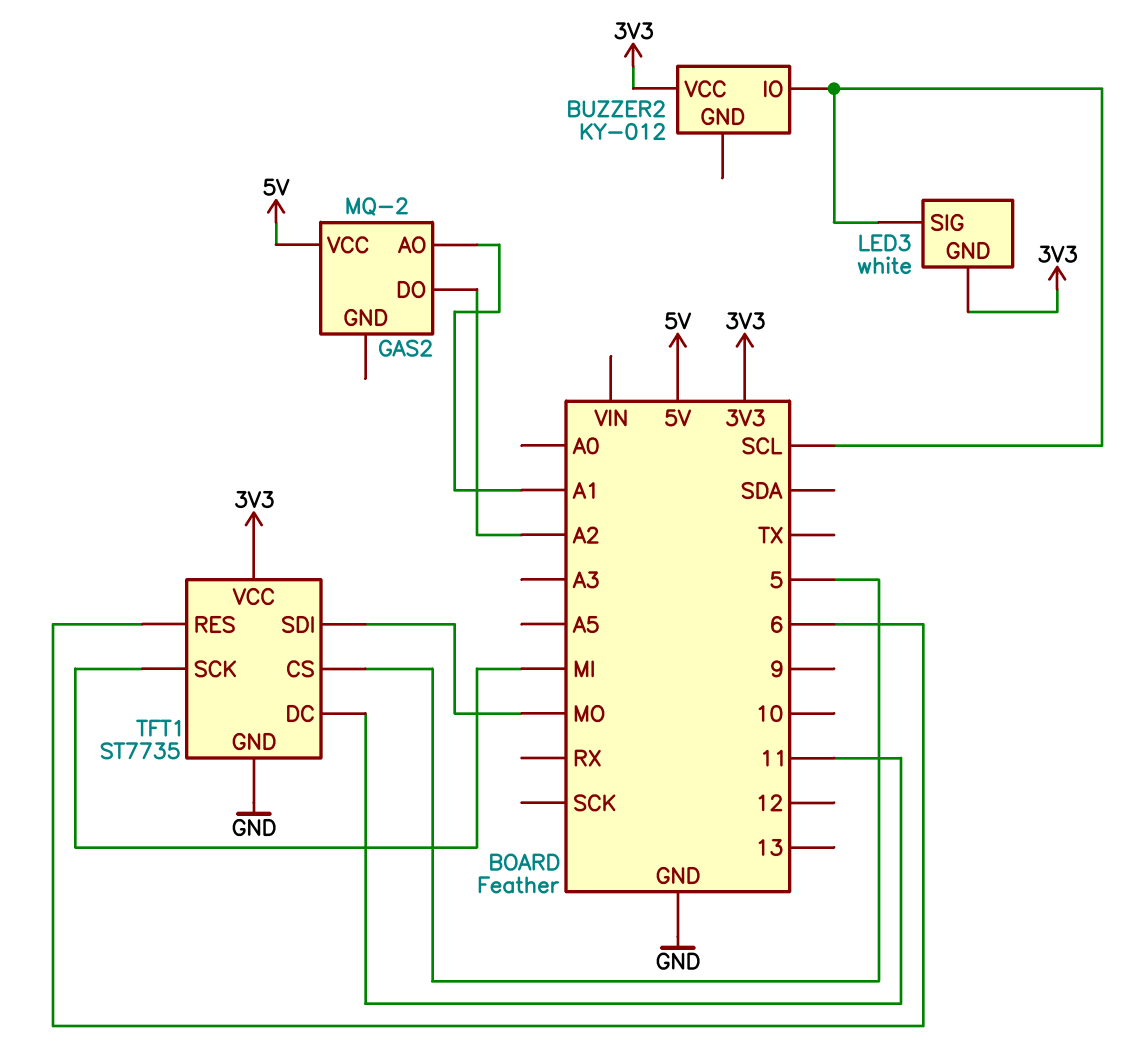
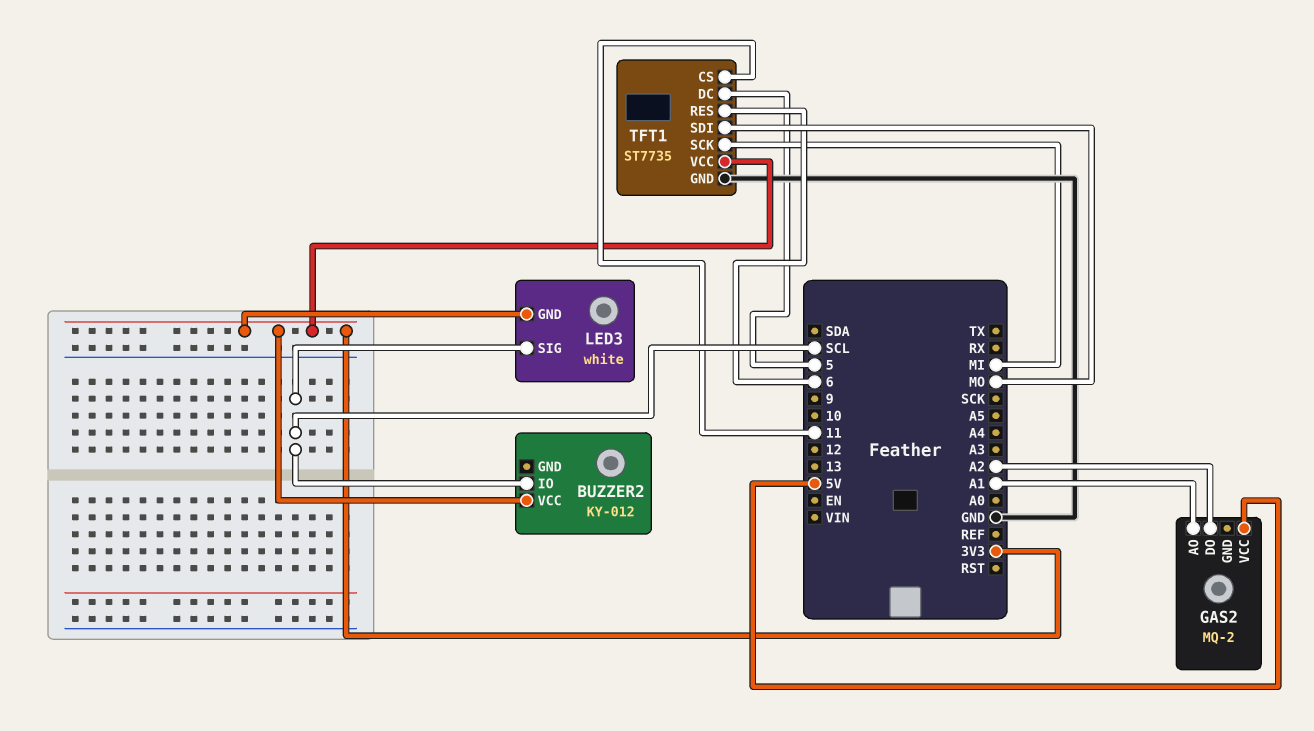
TFT1 pin CS: 5 -> 11
TFT1 pin DC: 11 -> 5

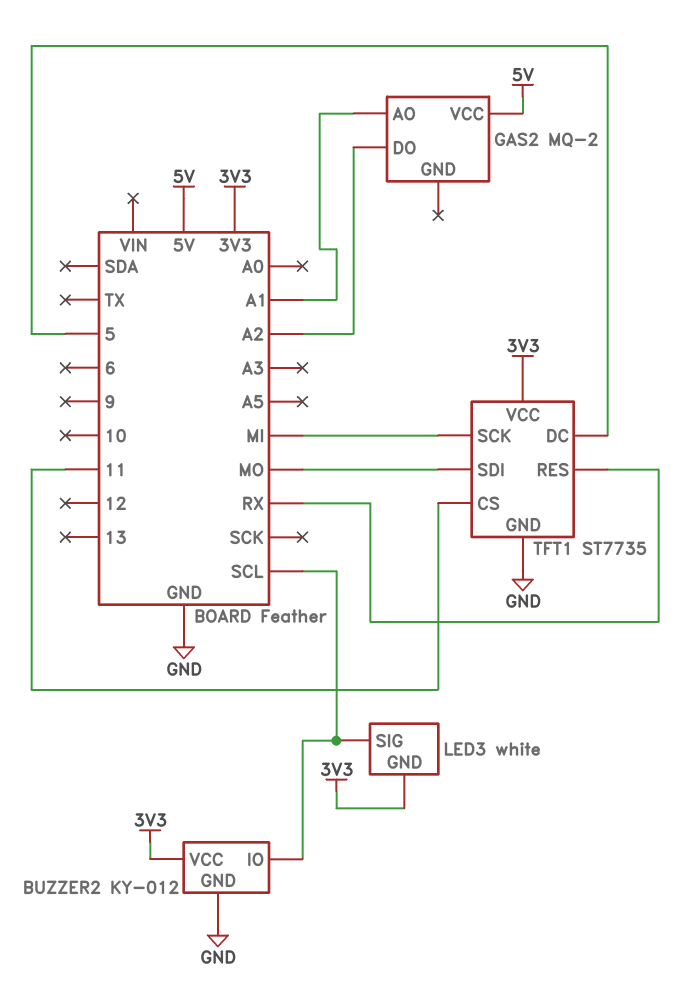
BUZZER2 pin GND: none -> GND
TFT1 pin RES: 6 -> RX

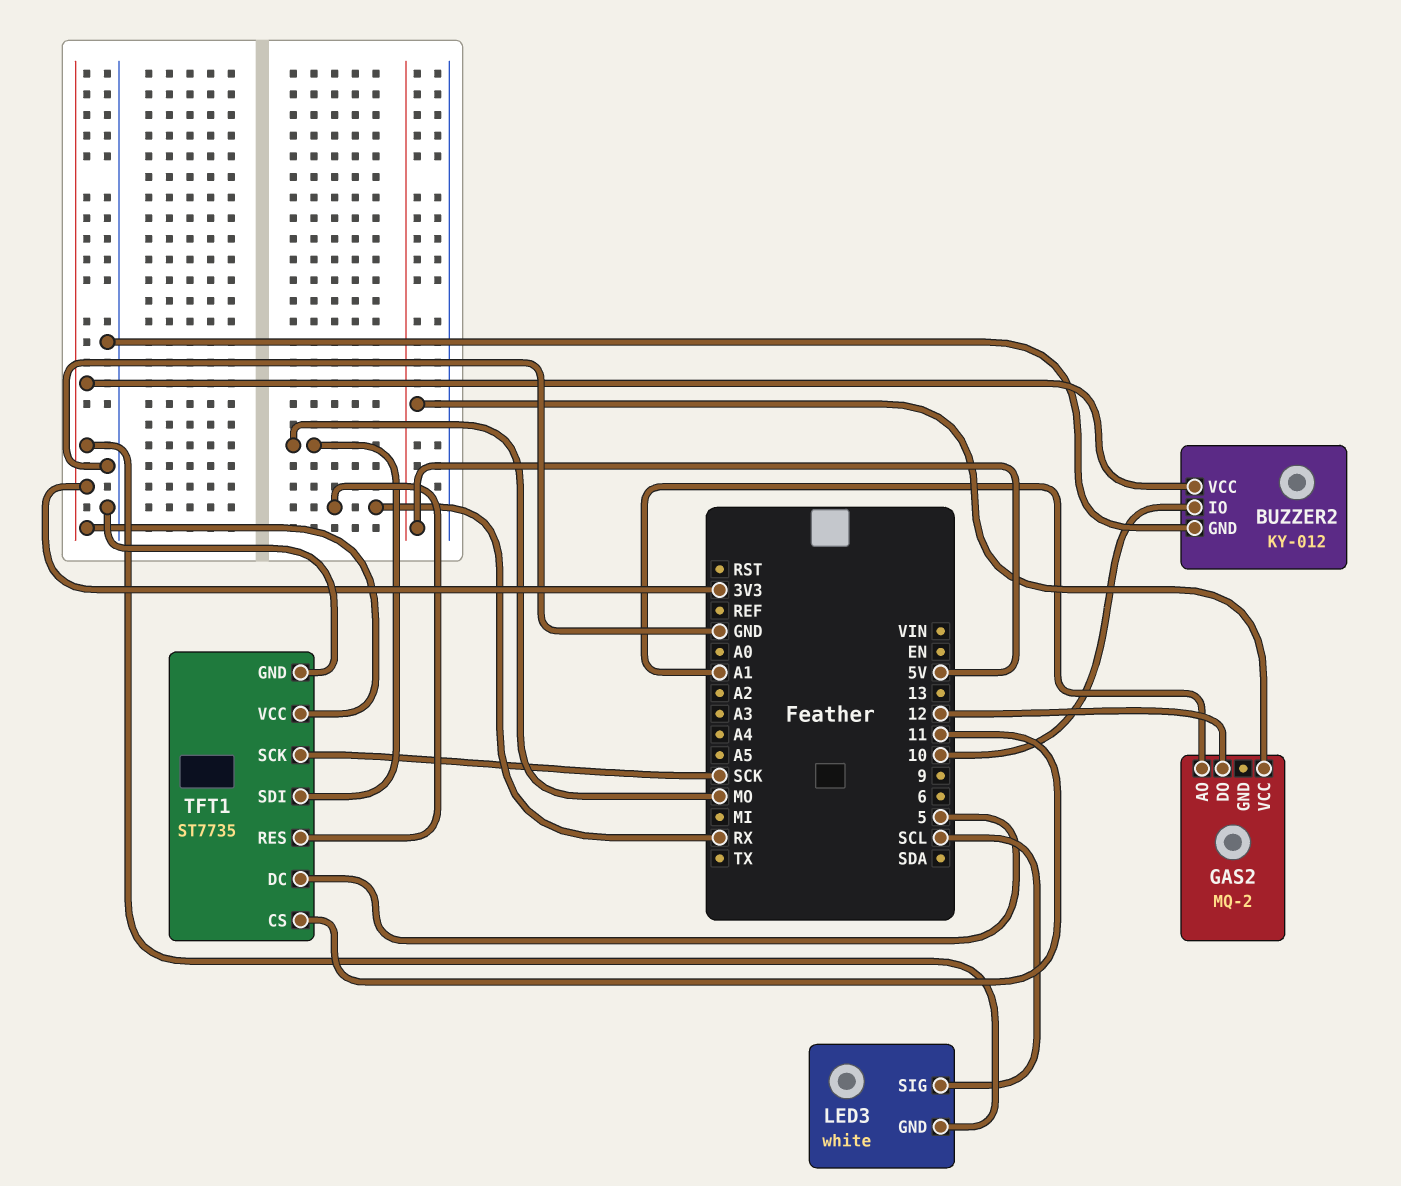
BUZZER2 pin IO: SCL -> 10
GAS2 pin DO: A2 -> 12
TFT1 pin SCK: MI -> SCK

